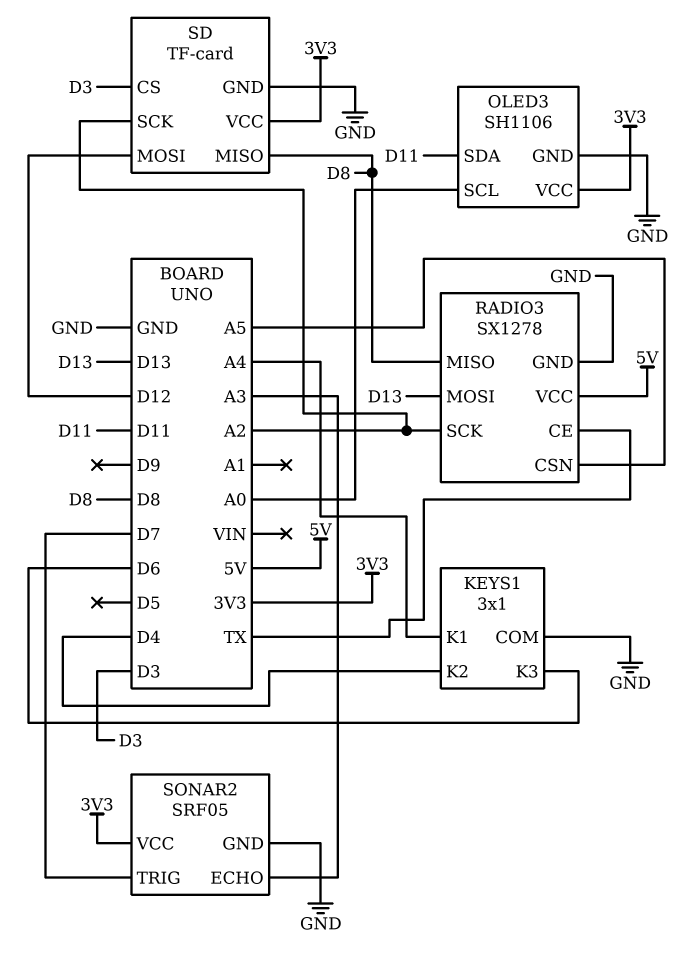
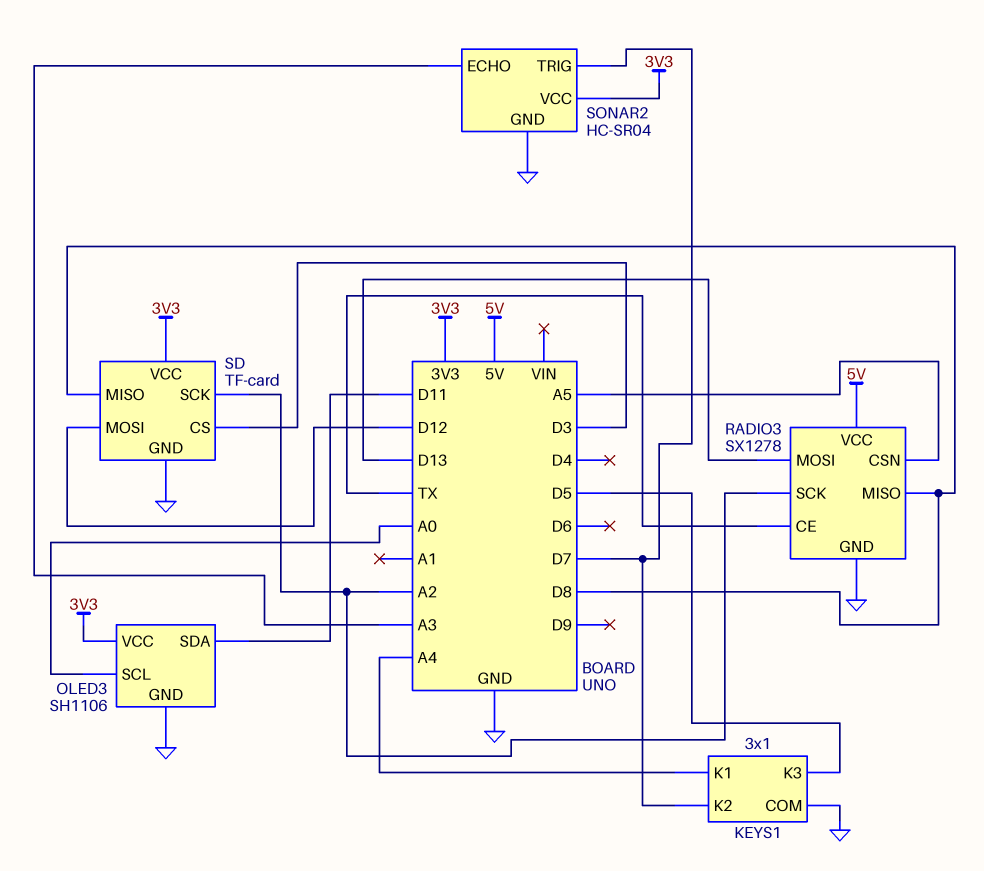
KEYS1 pin K2: D4 -> D7
KEYS1 pin K3: D6 -> D5
SONAR2: SRF05 -> HC-SR04

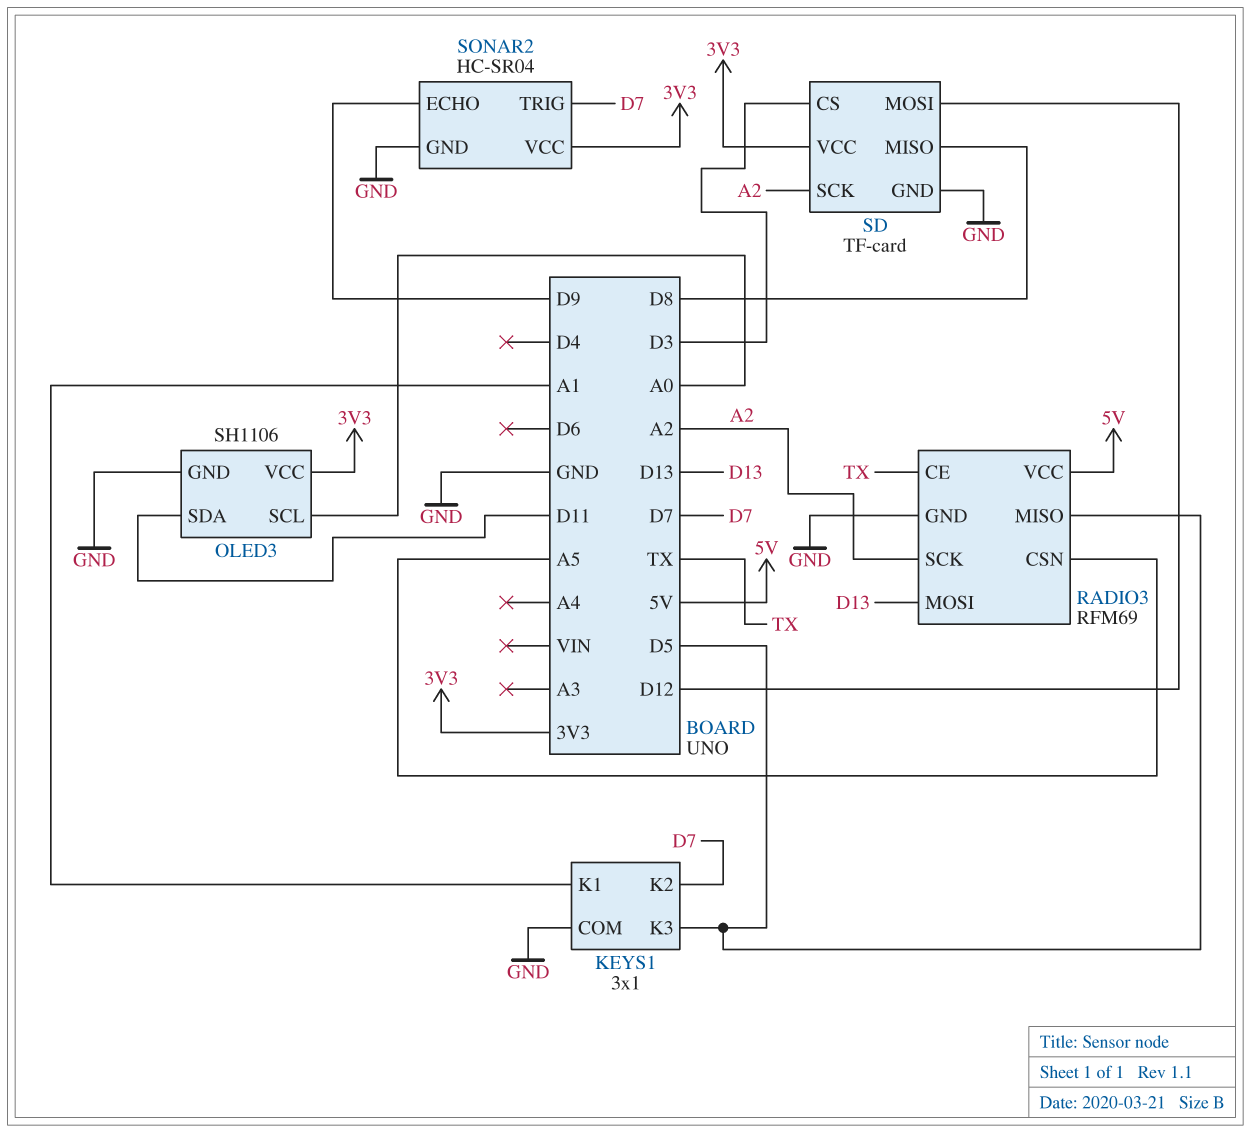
KEYS1 pin K1: A4 -> A1
RADIO3: SX1278 -> RFM69
RADIO3 pin MISO: D8 -> D5
SONAR2 pin ECHO: A3 -> D9

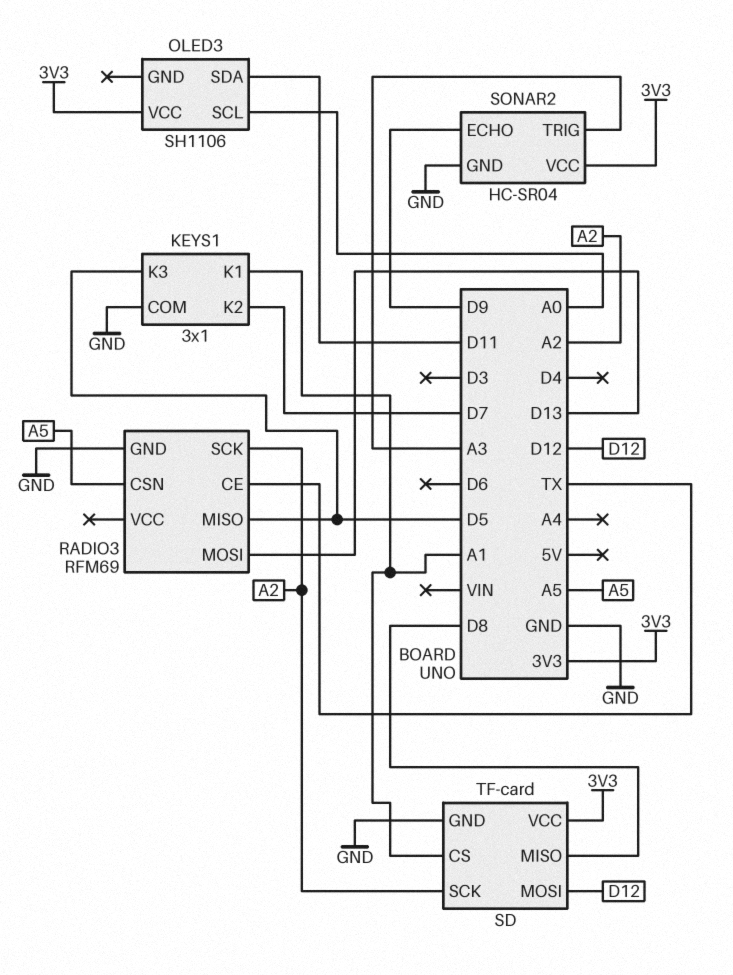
OLED3 pin GND: GND -> none
RADIO3 pin VCC: 5V -> none
SD pin CS: D3 -> A1
SONAR2 pin TRIG: D7 -> A3

